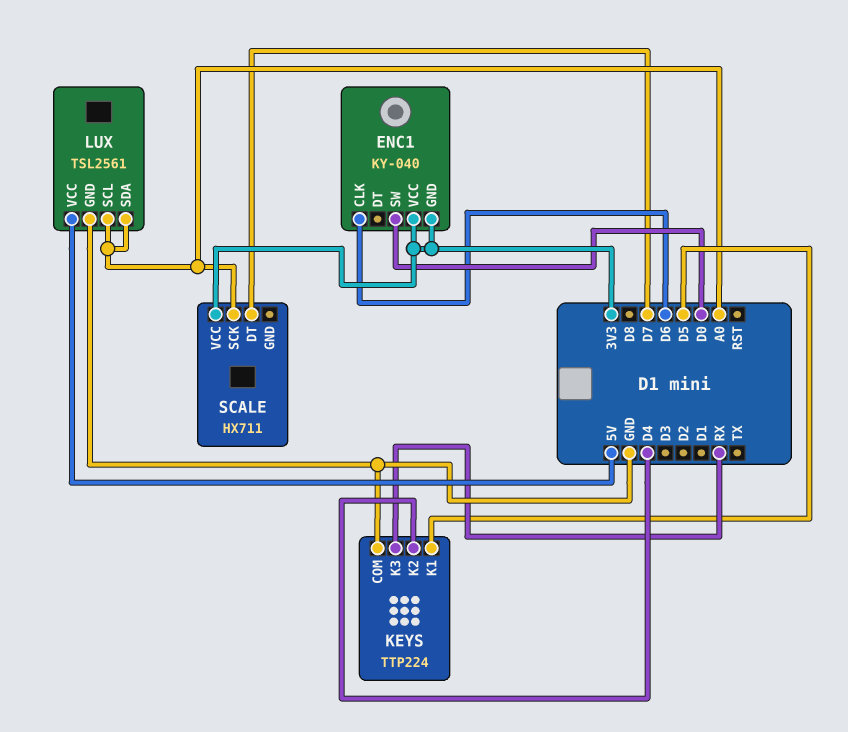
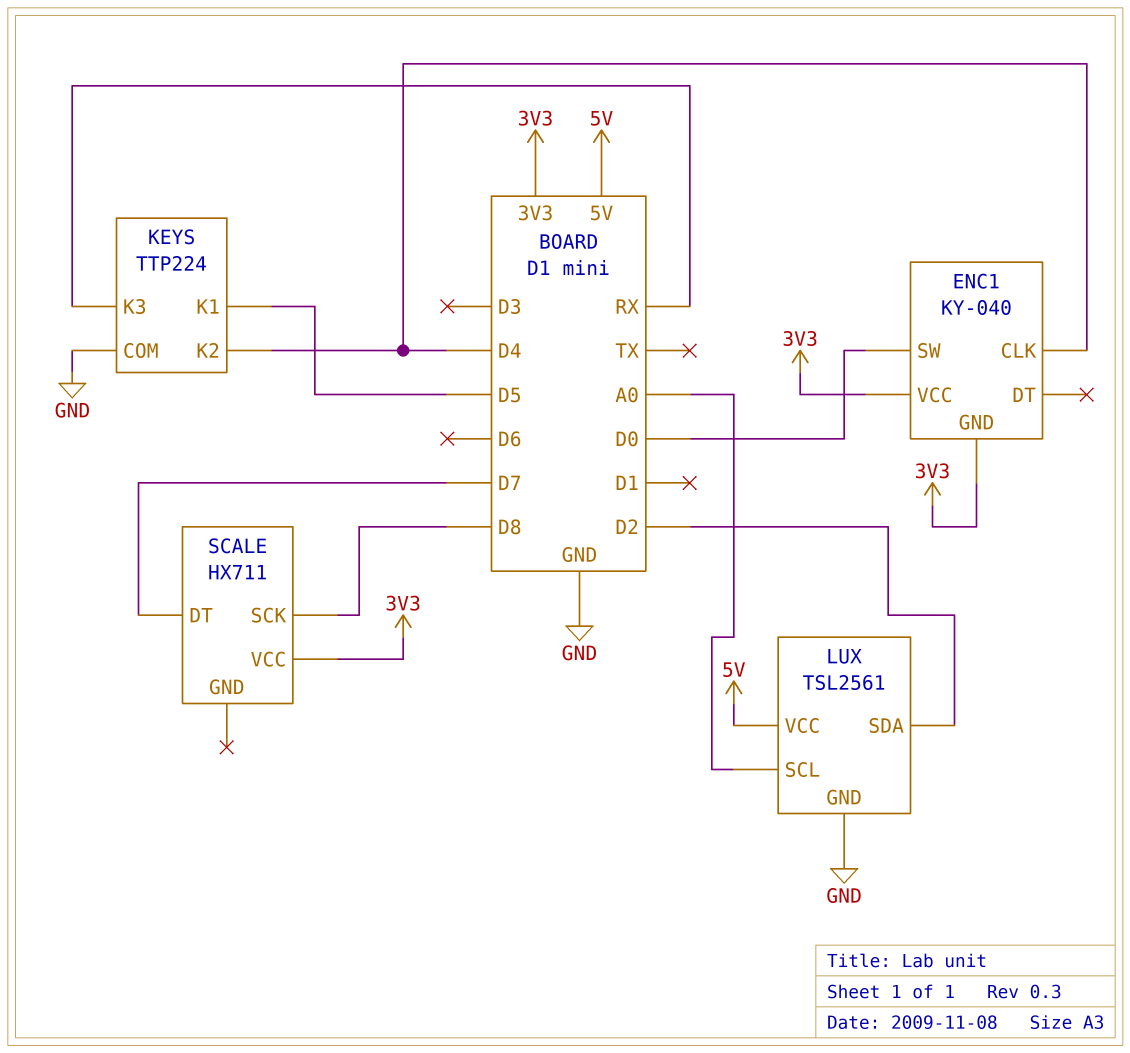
ENC1 pin CLK: D6 -> D4
LUX pin SDA: A0 -> D2
SCALE pin SCK: A0 -> D8

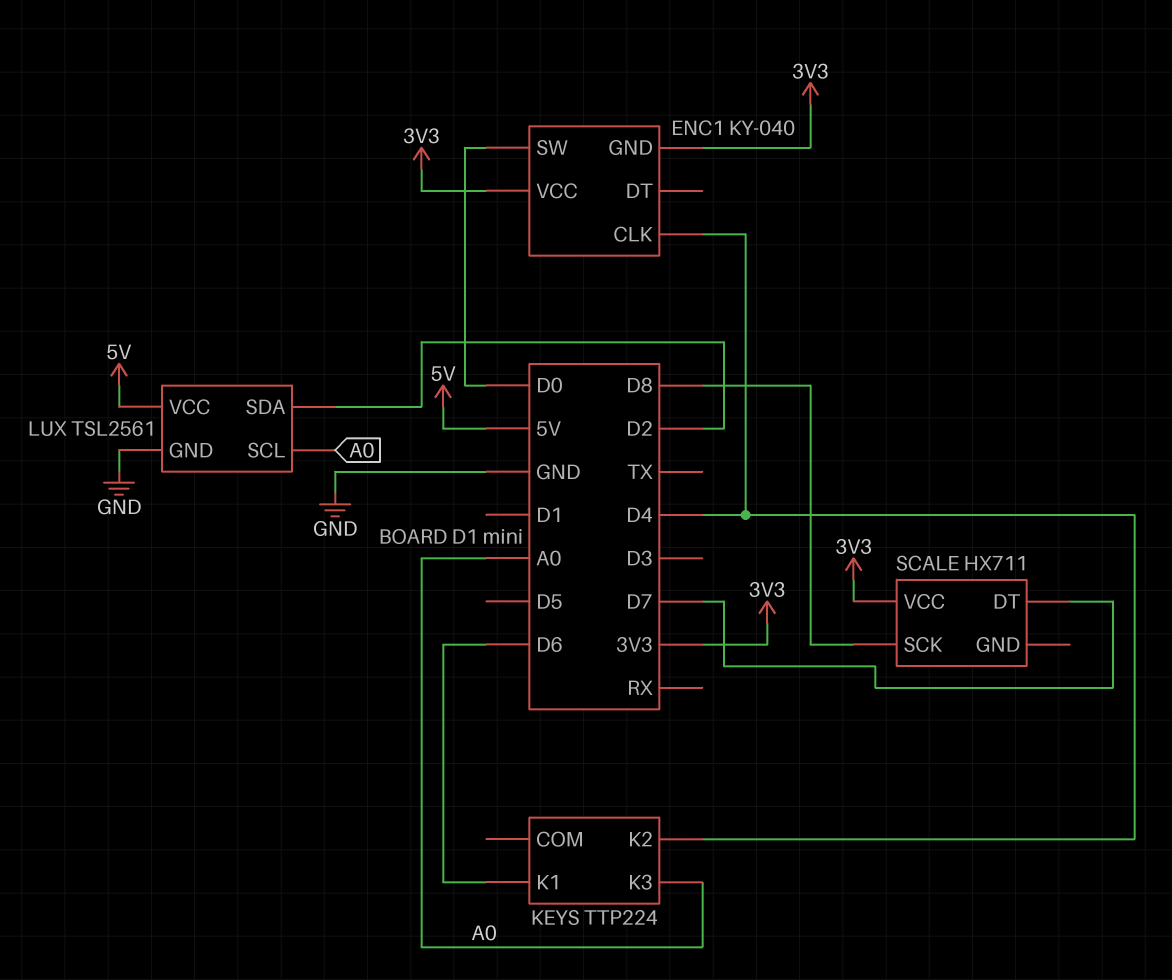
KEYS pin COM: GND -> none
KEYS pin K1: D5 -> D6
KEYS pin K3: RX -> A0

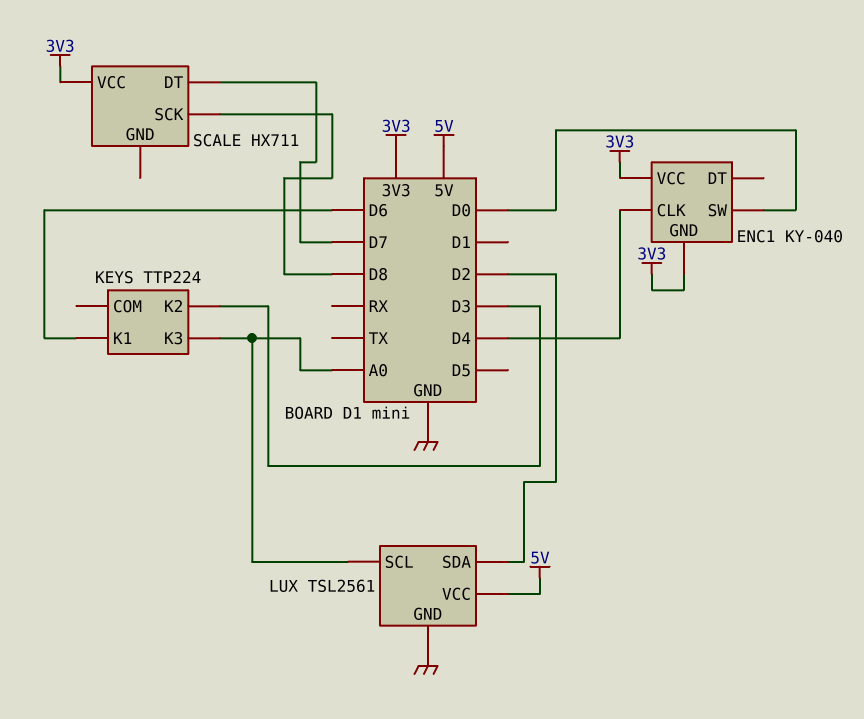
KEYS pin K2: D4 -> D3

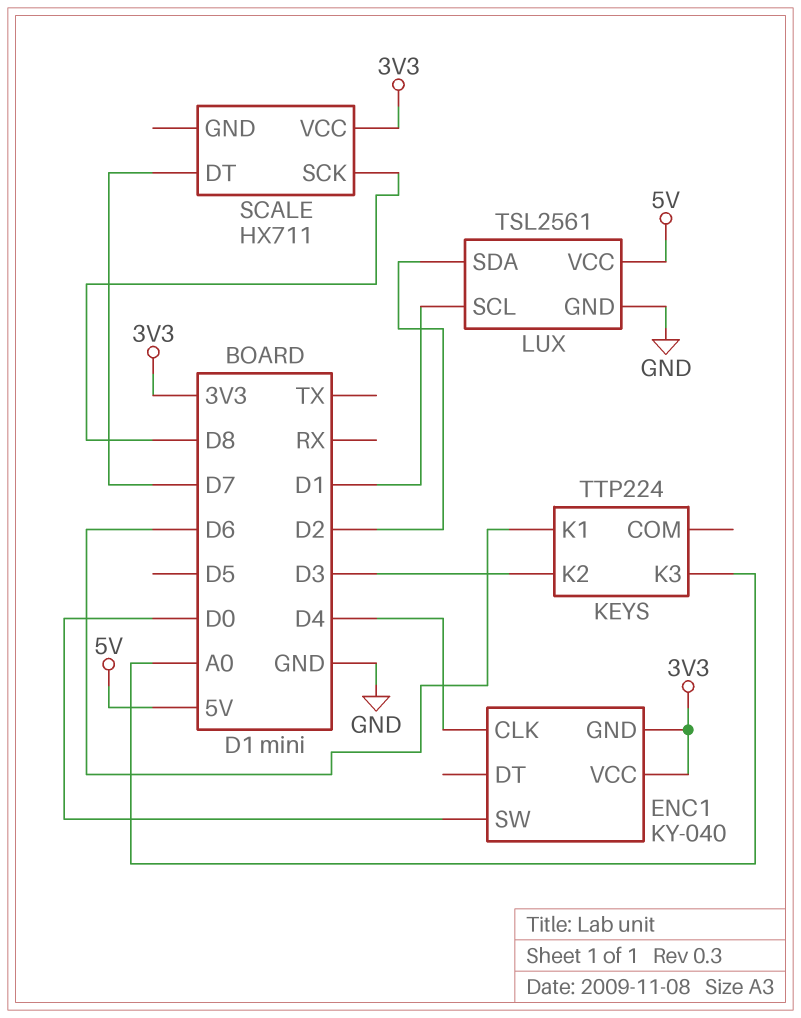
LUX pin SCL: A0 -> D1

